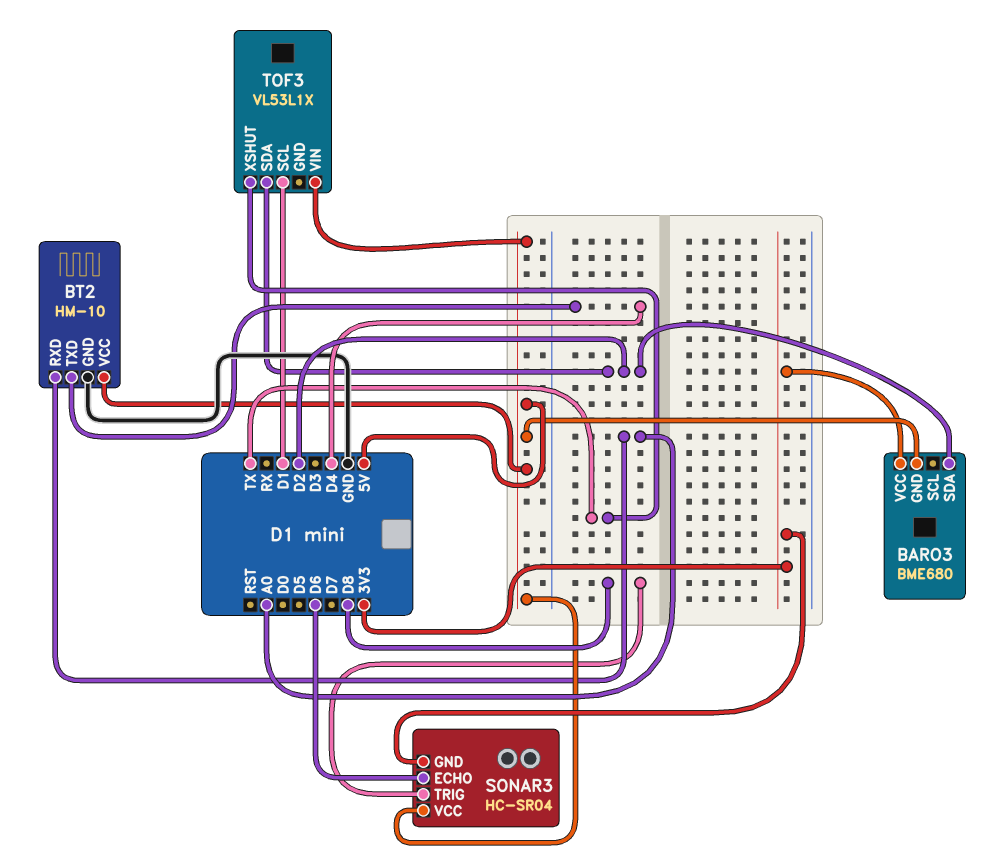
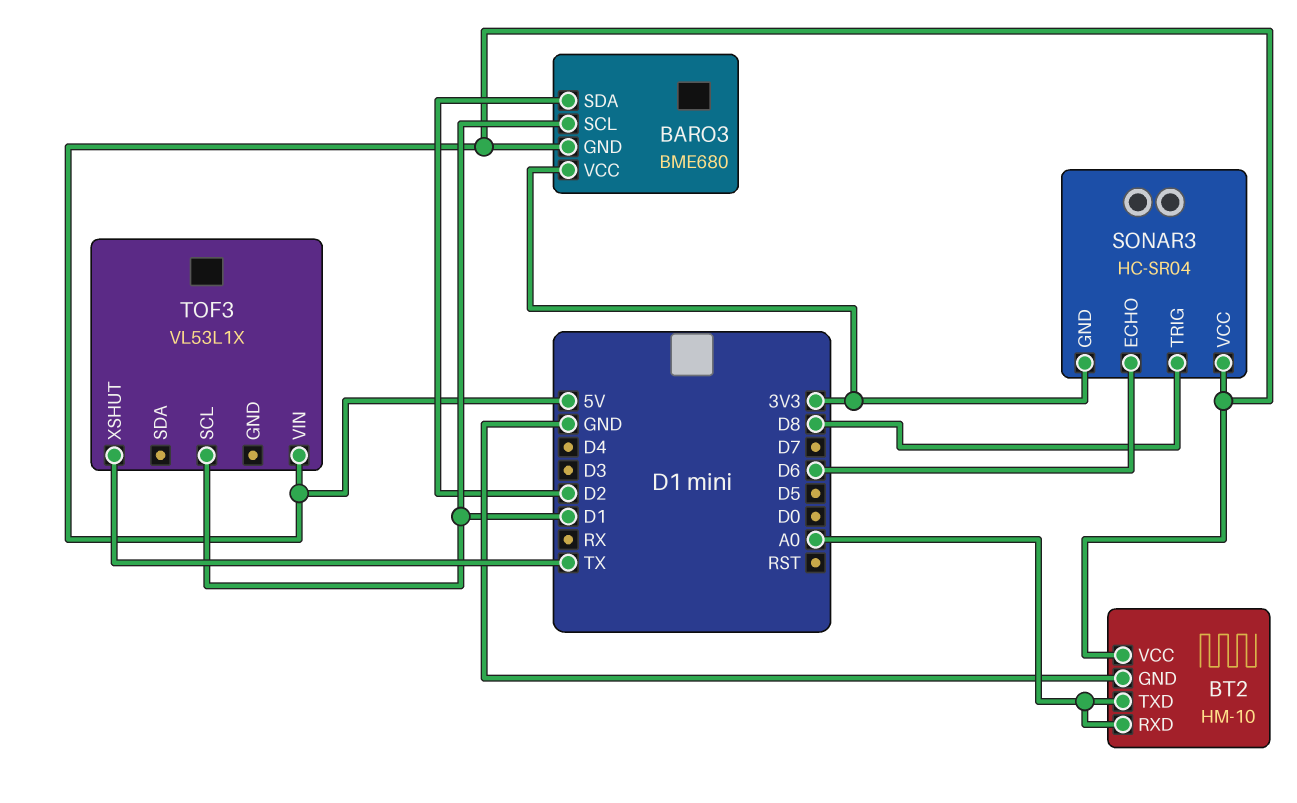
BARO3 pin SCL: none -> D1
BT2 pin TXD: D4 -> A0
TOF3 pin SDA: D2 -> none

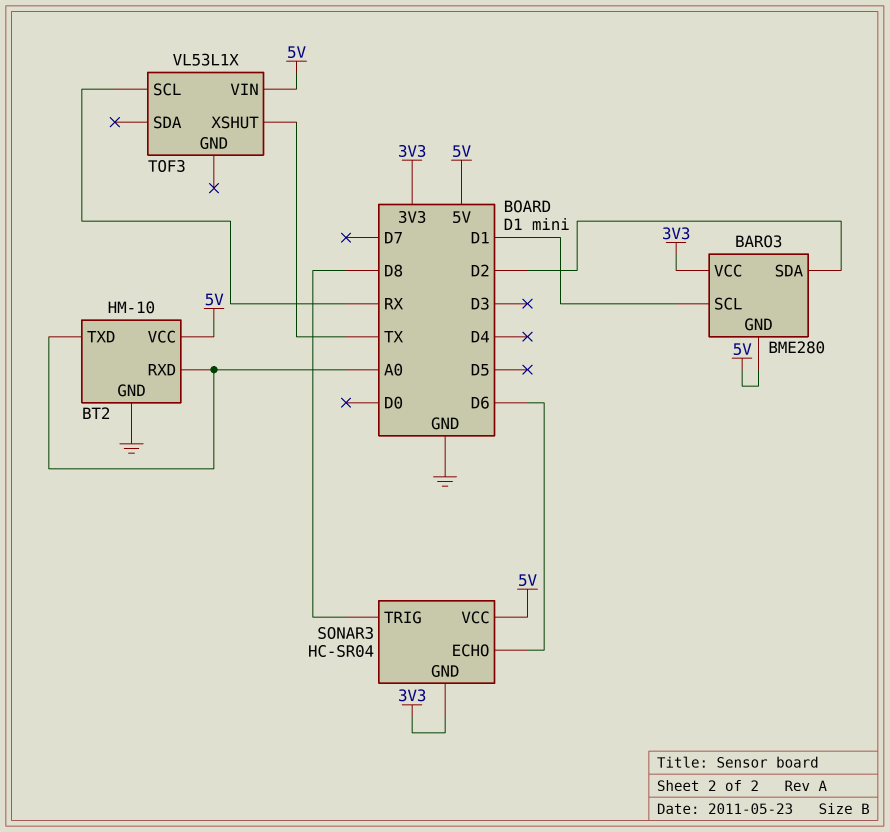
BARO3: BME680 -> BME280
TOF3 pin SCL: D1 -> RX

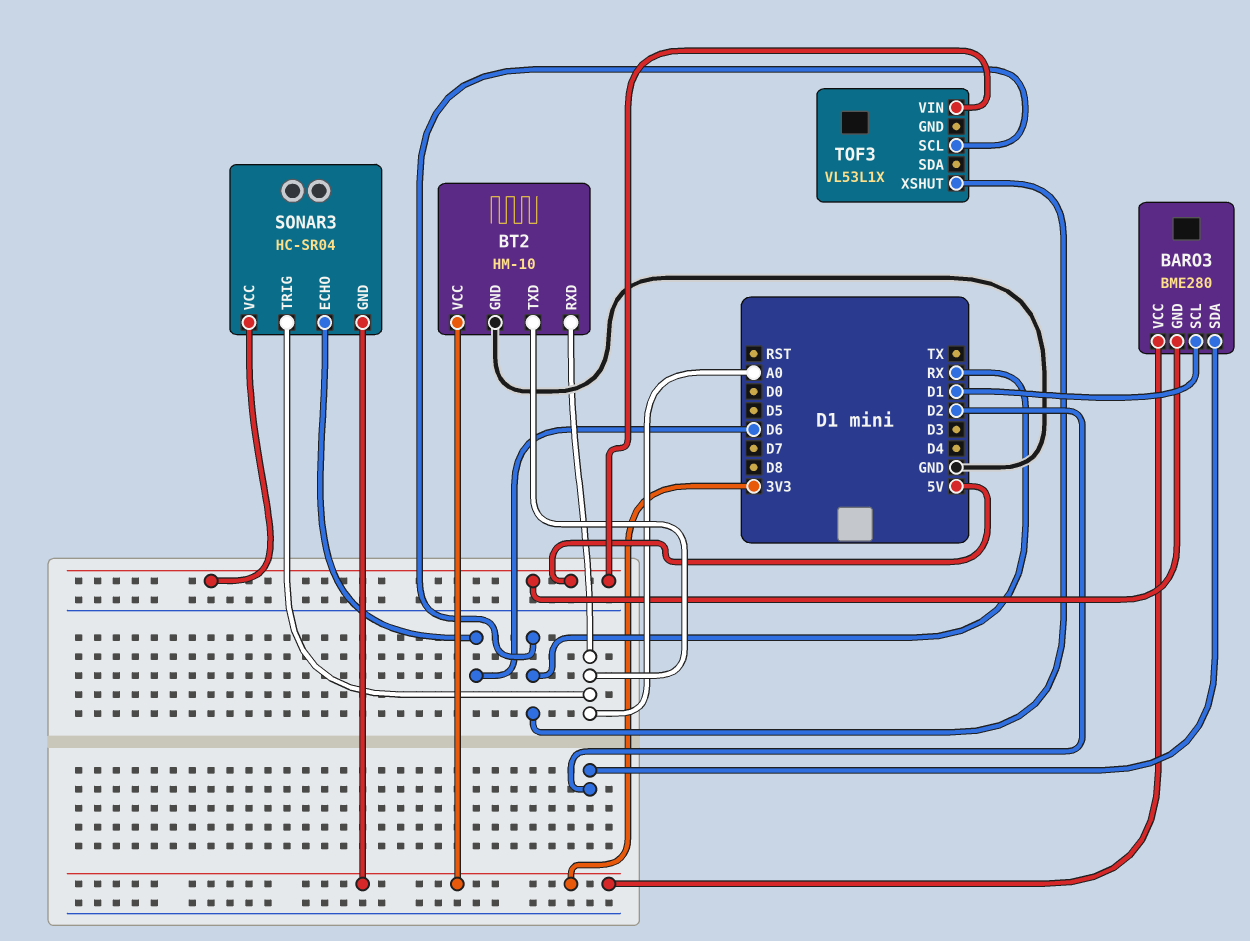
BT2 pin VCC: 5V -> 3V3
SONAR3 pin TRIG: D8 -> A0
TOF3 pin XSHUT: TX -> RX

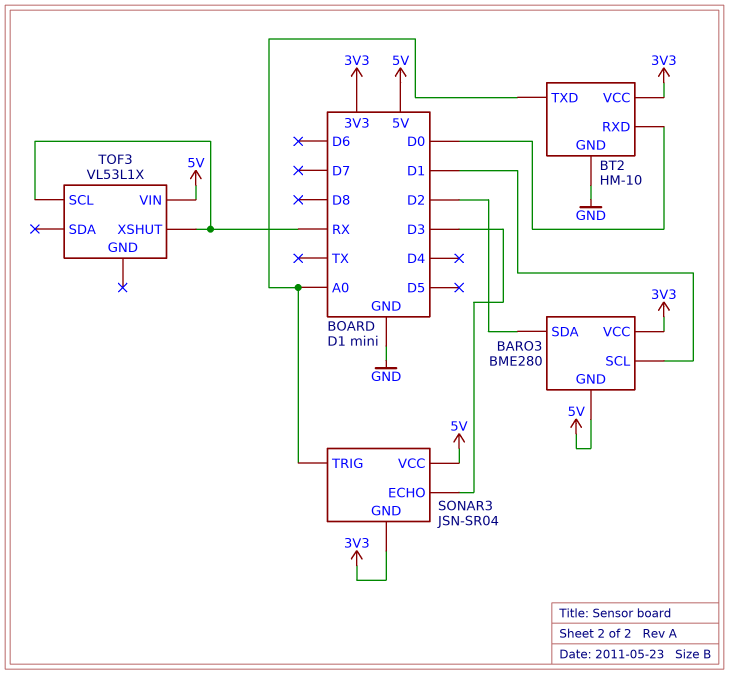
BT2 pin RXD: A0 -> D0
SONAR3: HC-SR04 -> JSN-SR04
SONAR3 pin ECHO: D6 -> D3

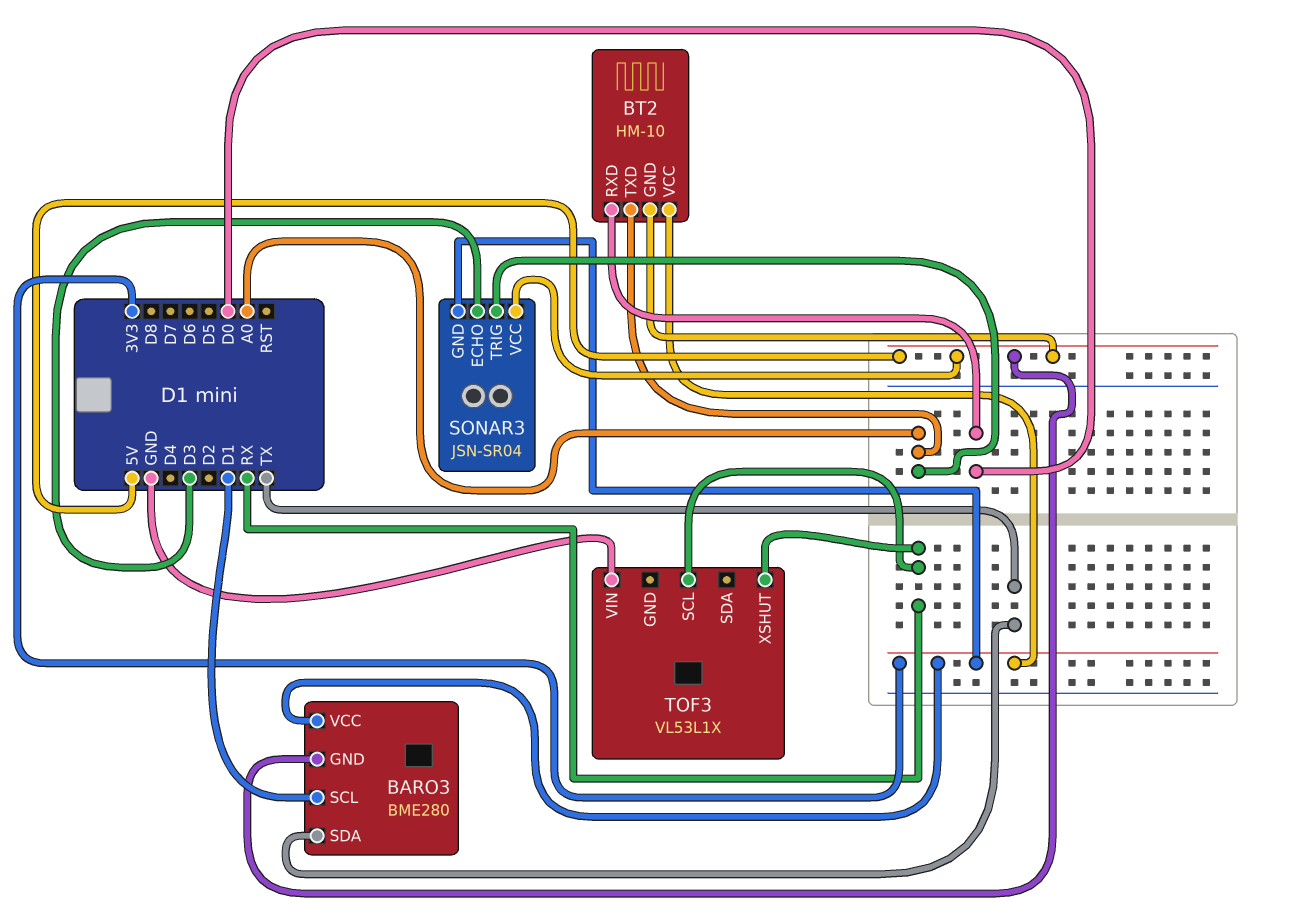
BARO3 pin SDA: D2 -> TX
BT2 pin GND: GND -> 5V
TOF3 pin VIN: 5V -> GND

